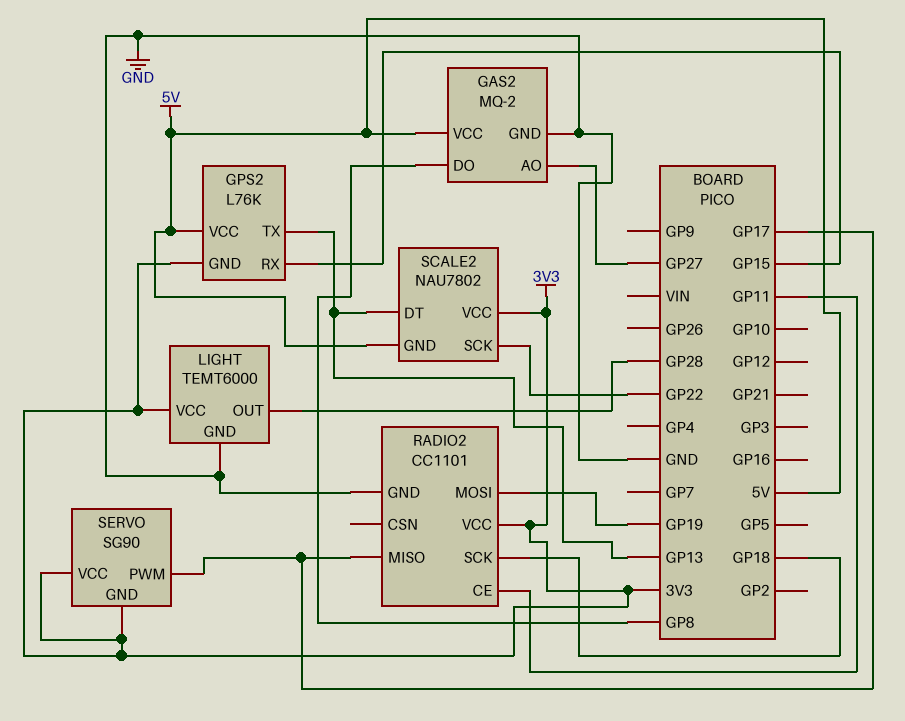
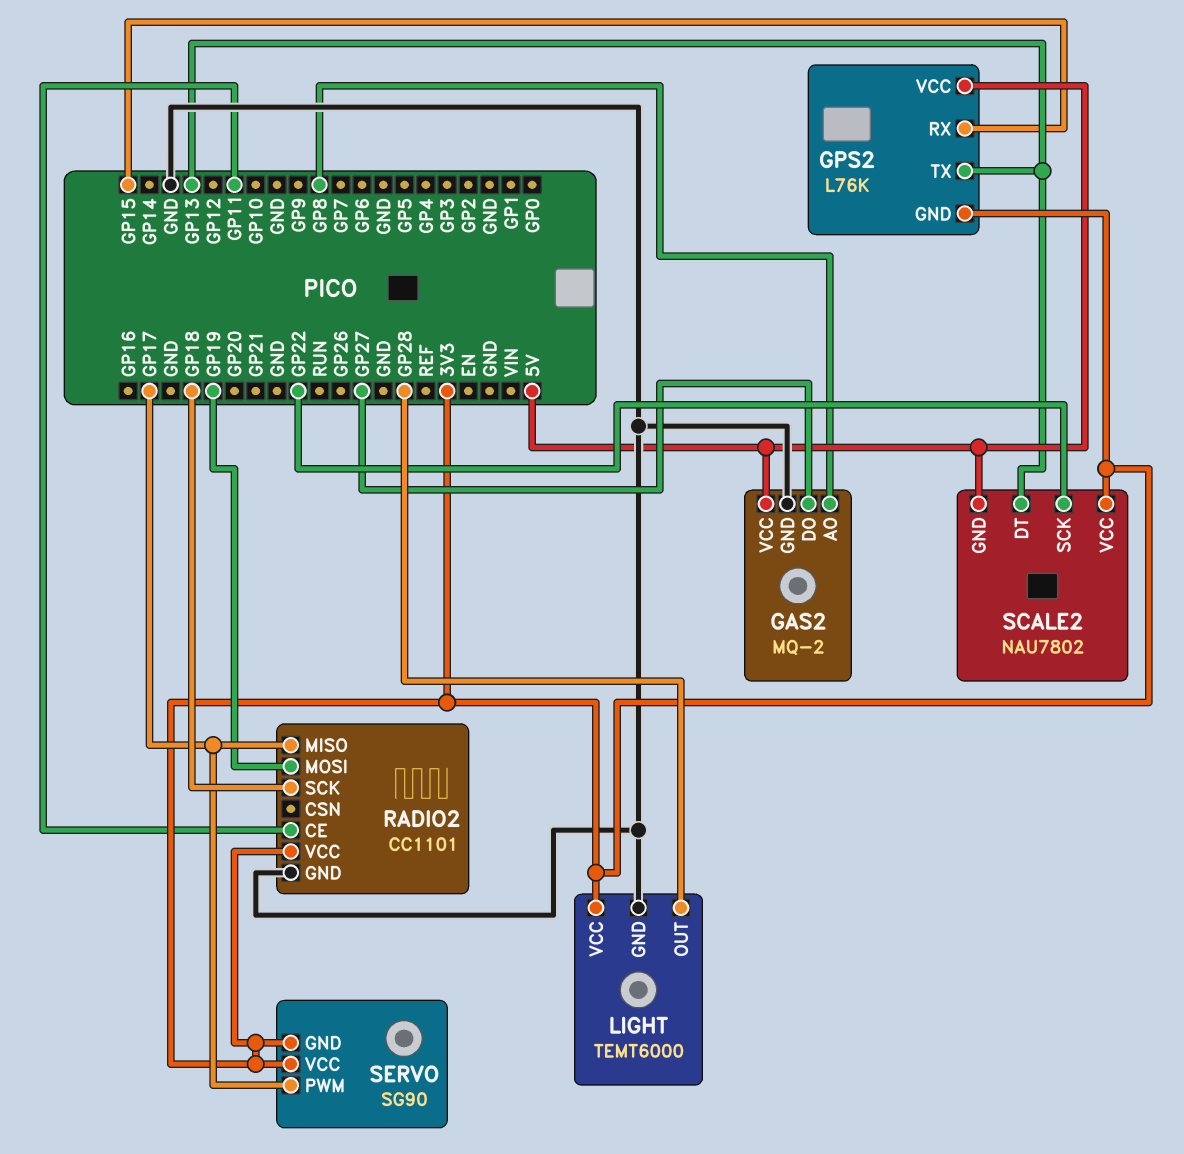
GAS2 pin AO: GP27 -> GP8
GAS2 pin DO: GP8 -> GP27

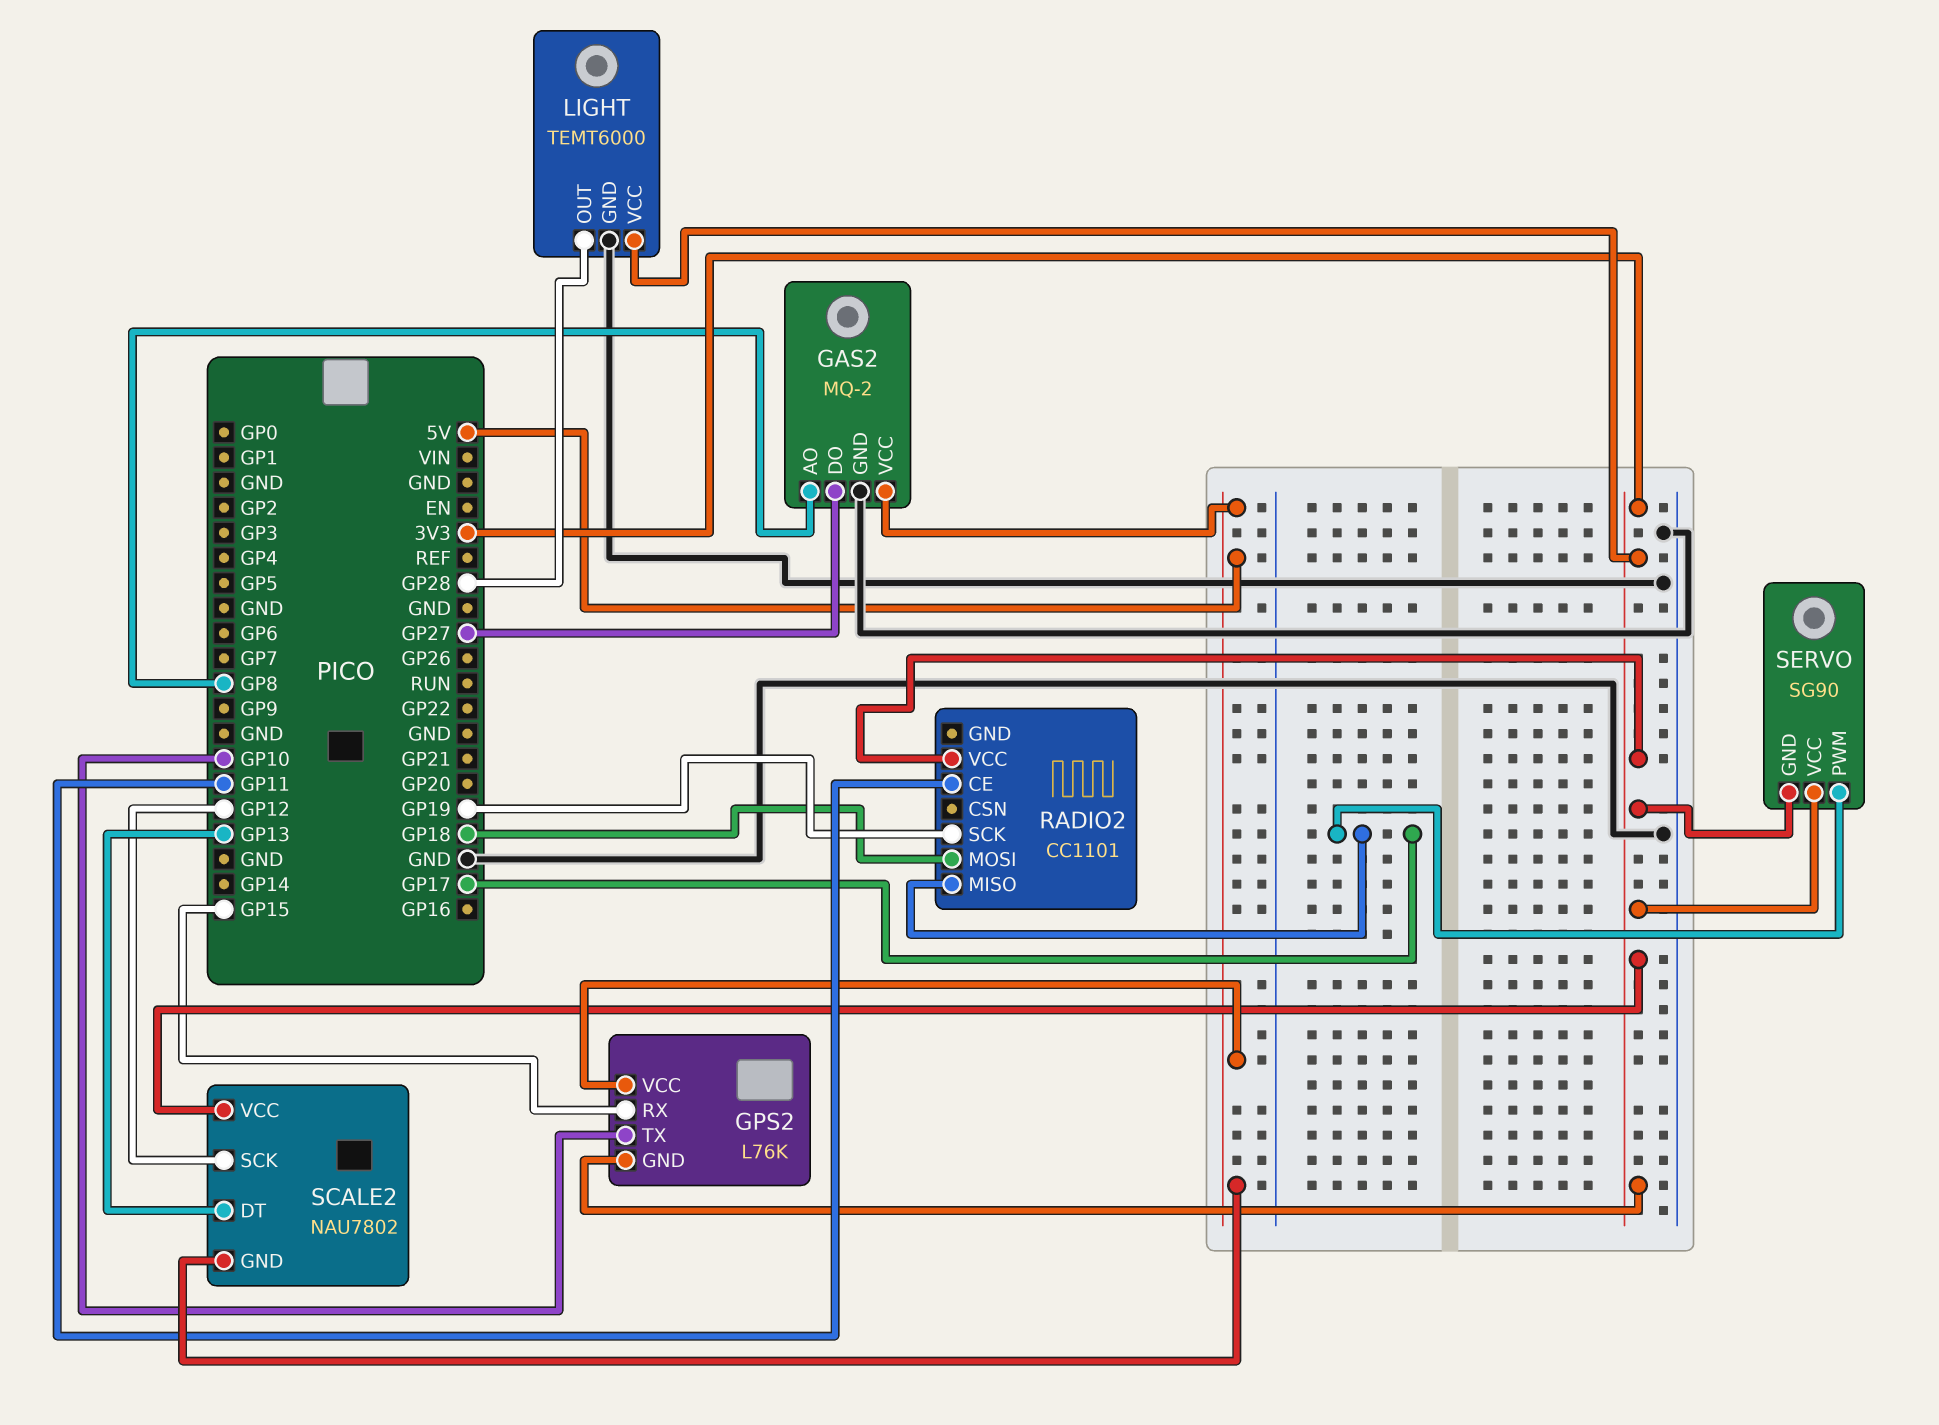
GPS2 pin TX: GP13 -> GP10
RADIO2 pin GND: GND -> none
RADIO2 pin MOSI: GP19 -> GP18
RADIO2 pin SCK: GP18 -> GP19
SCALE2 pin SCK: GP22 -> GP12

